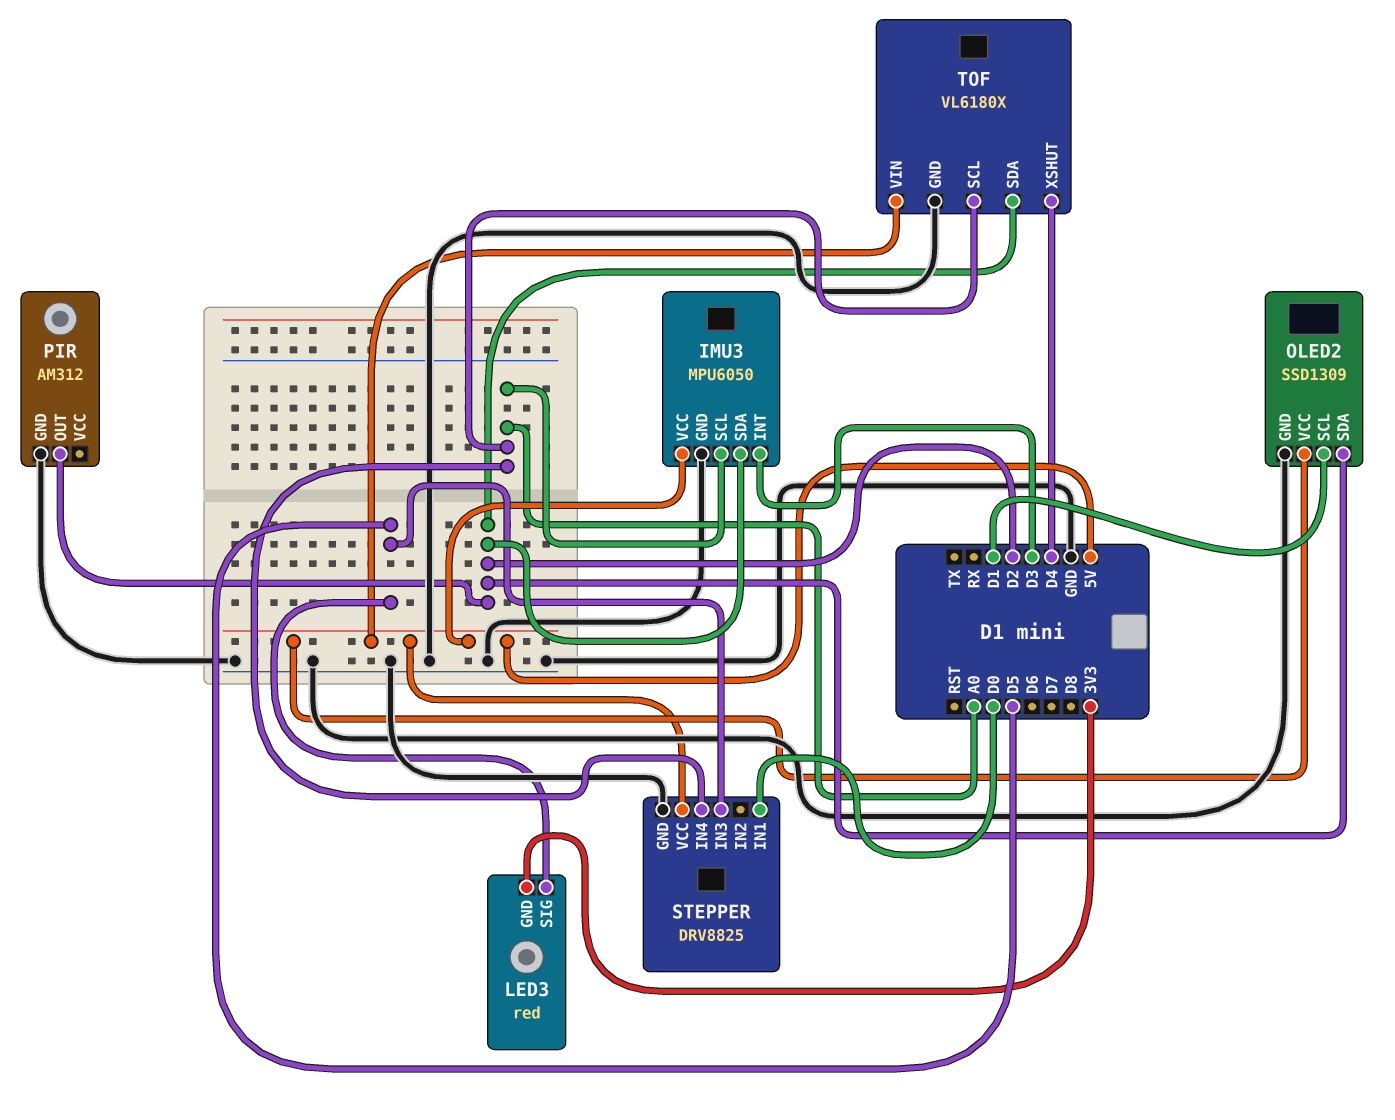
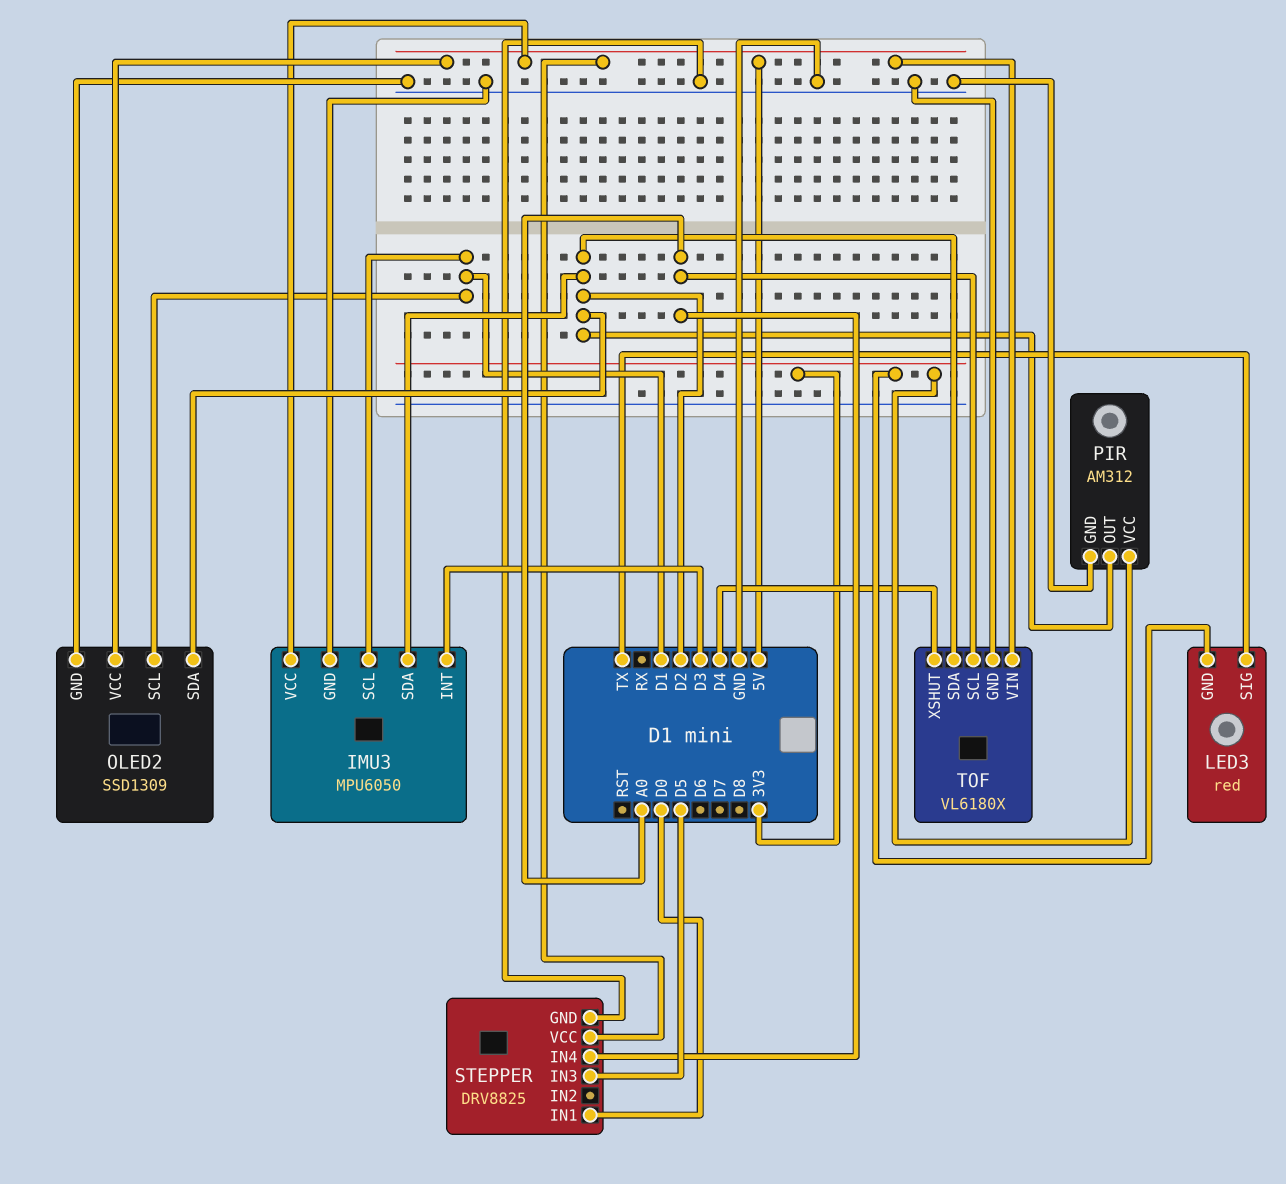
IMU3 pin SCL: A0 -> D1
LED3 pin SIG: D5 -> TX
PIR pin VCC: none -> 3V3

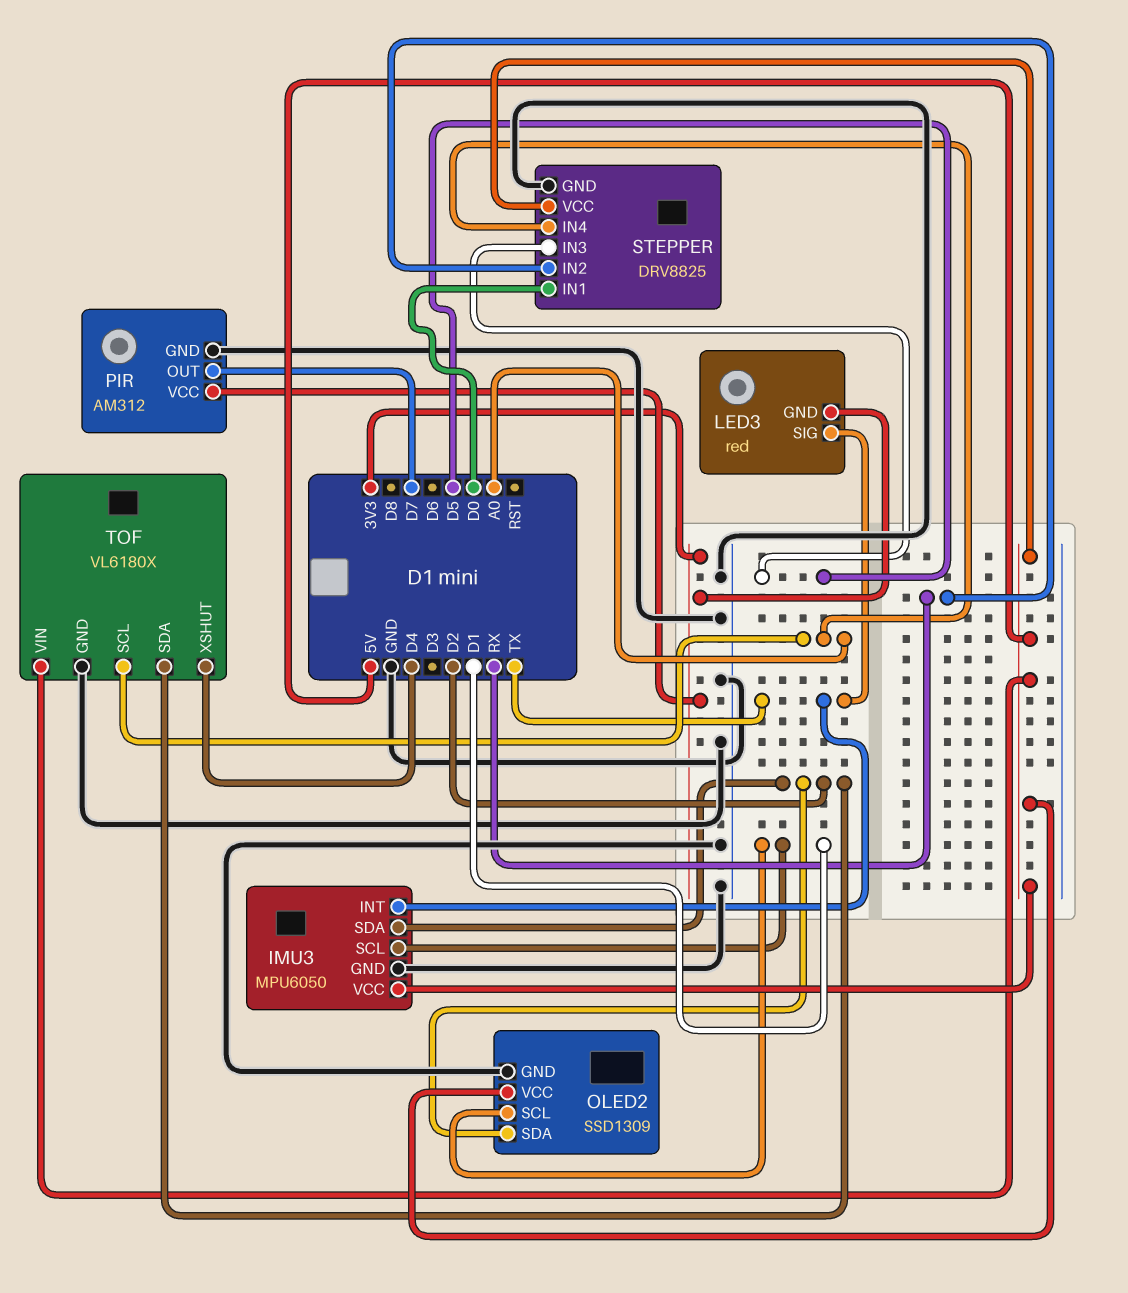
IMU3 pin INT: D3 -> TX
PIR pin OUT: D2 -> D7
STEPPER pin IN2: none -> RX

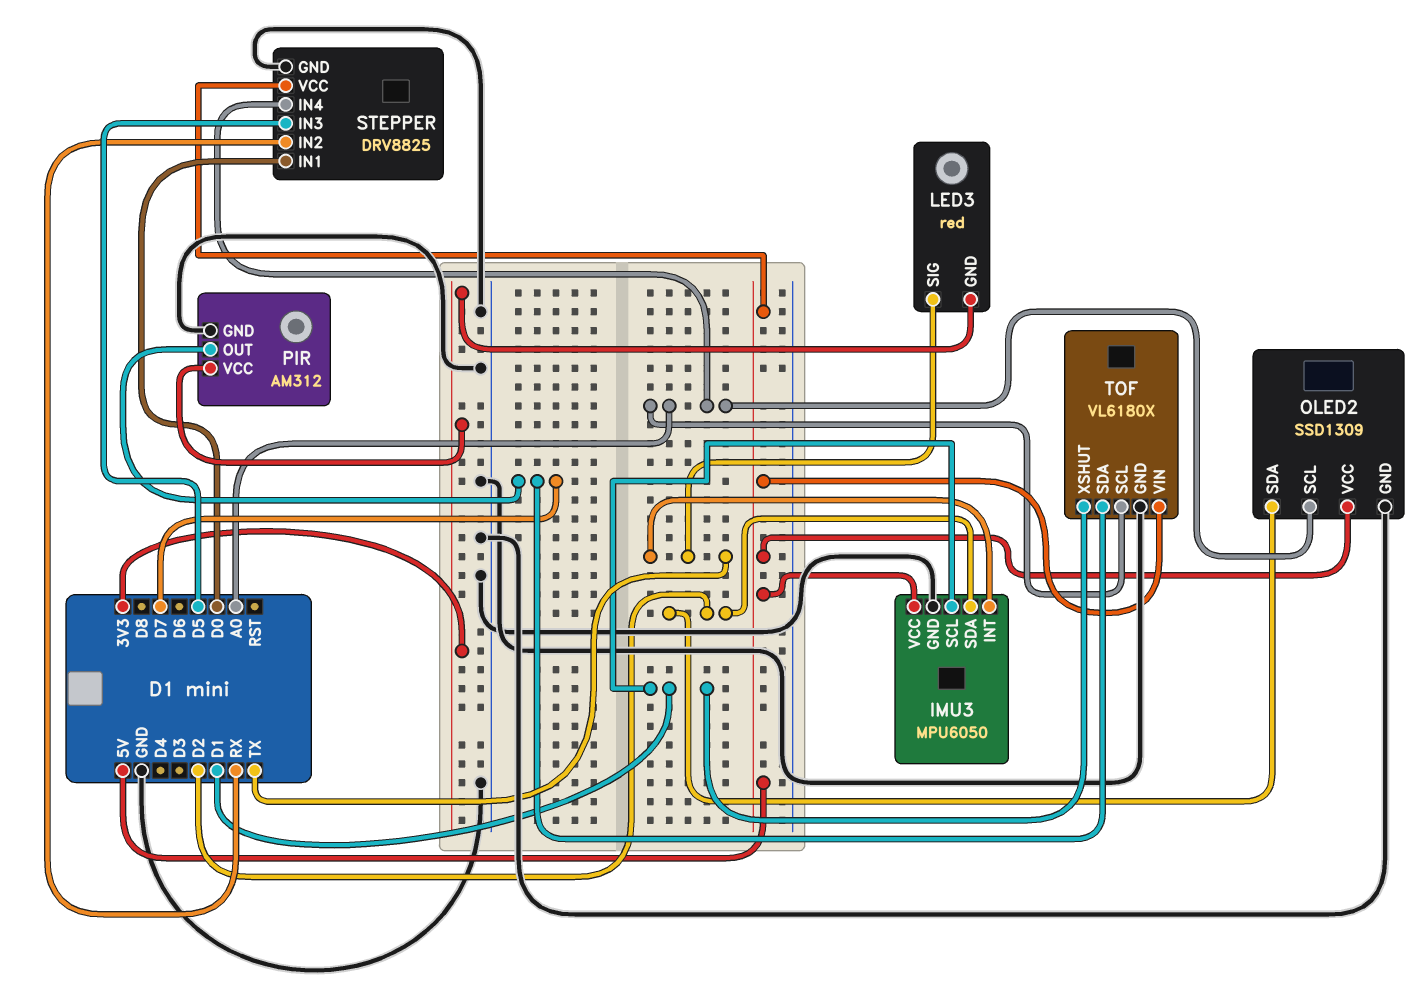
OLED2 pin SCL: D1 -> A0
TOF pin SDA: D2 -> D7
TOF pin XSHUT: D4 -> D1

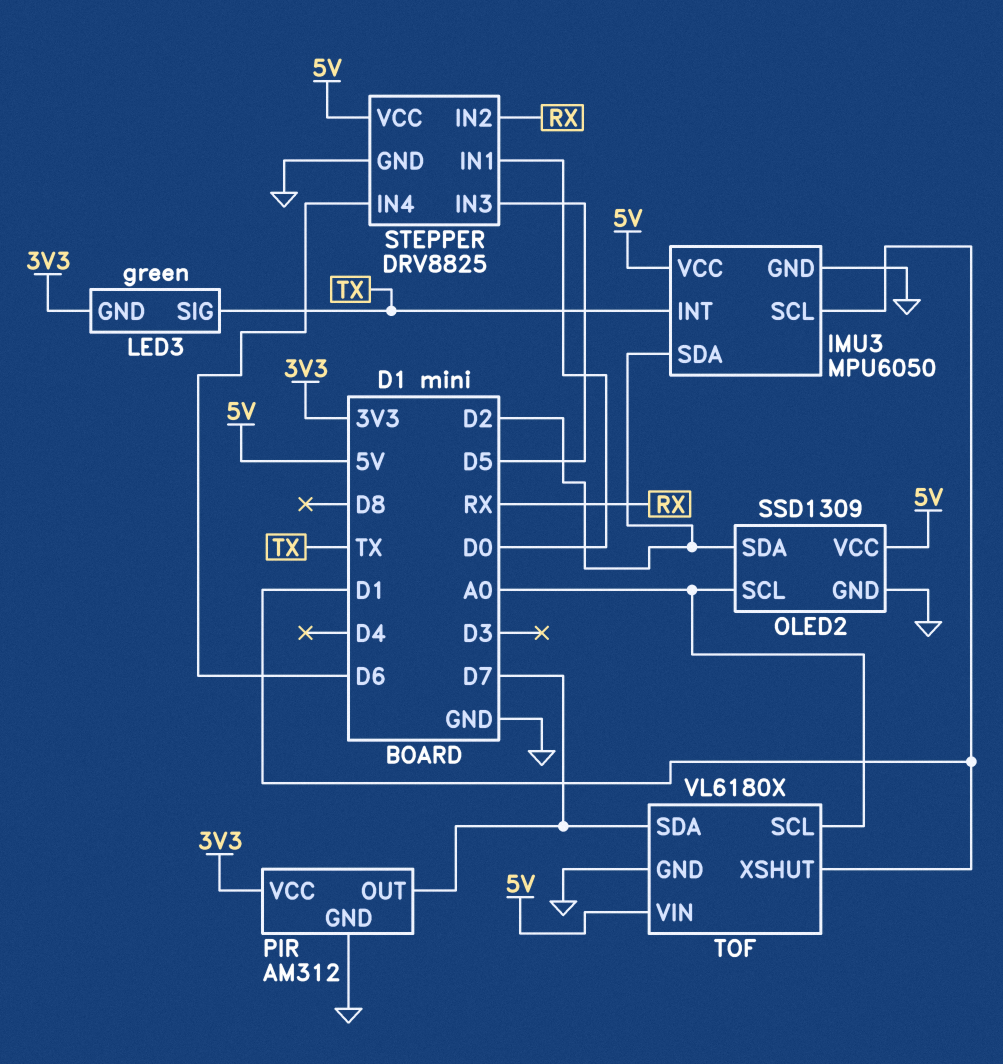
LED3: red -> green
STEPPER pin IN4: A0 -> D6

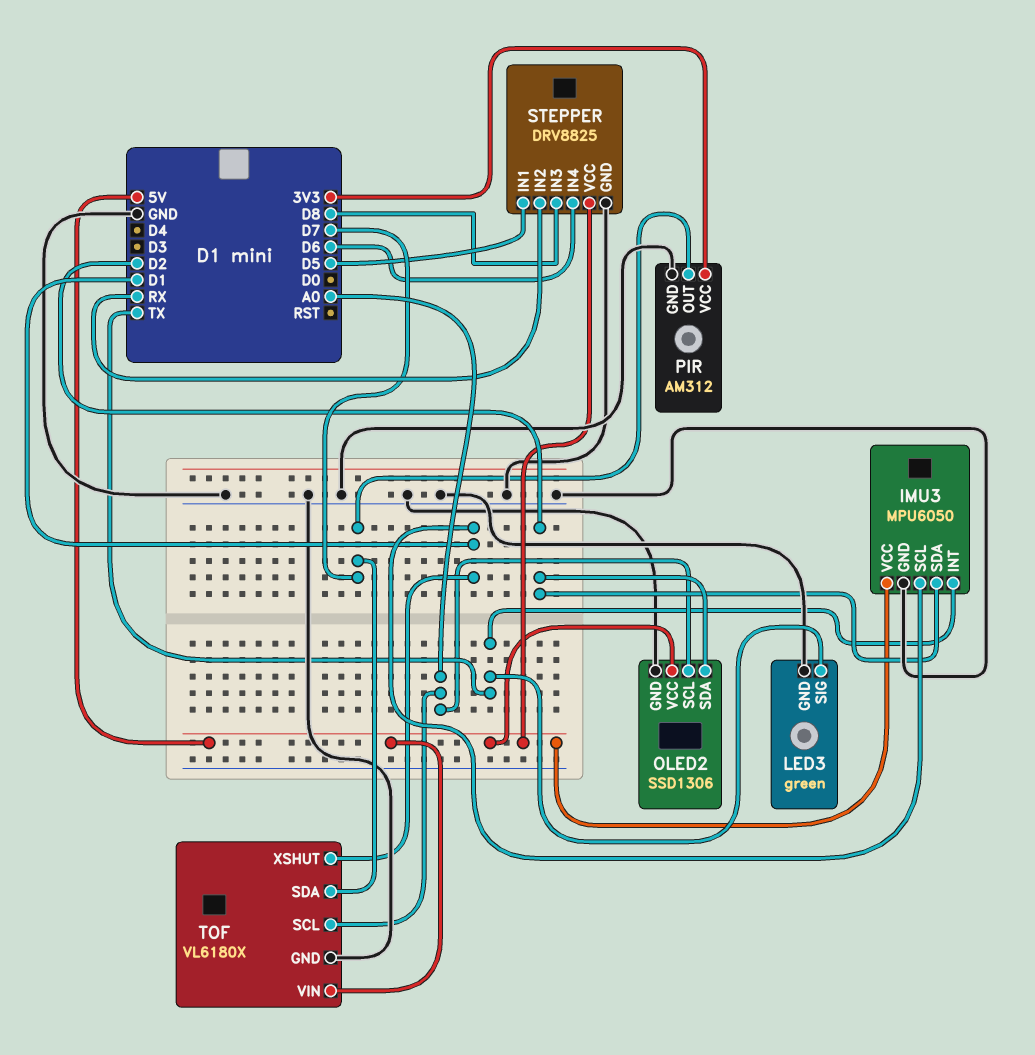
LED3 pin GND: 3V3 -> GND
OLED2: SSD1309 -> SSD1306
STEPPER pin IN1: D0 -> D5
STEPPER pin IN3: D5 -> D8

